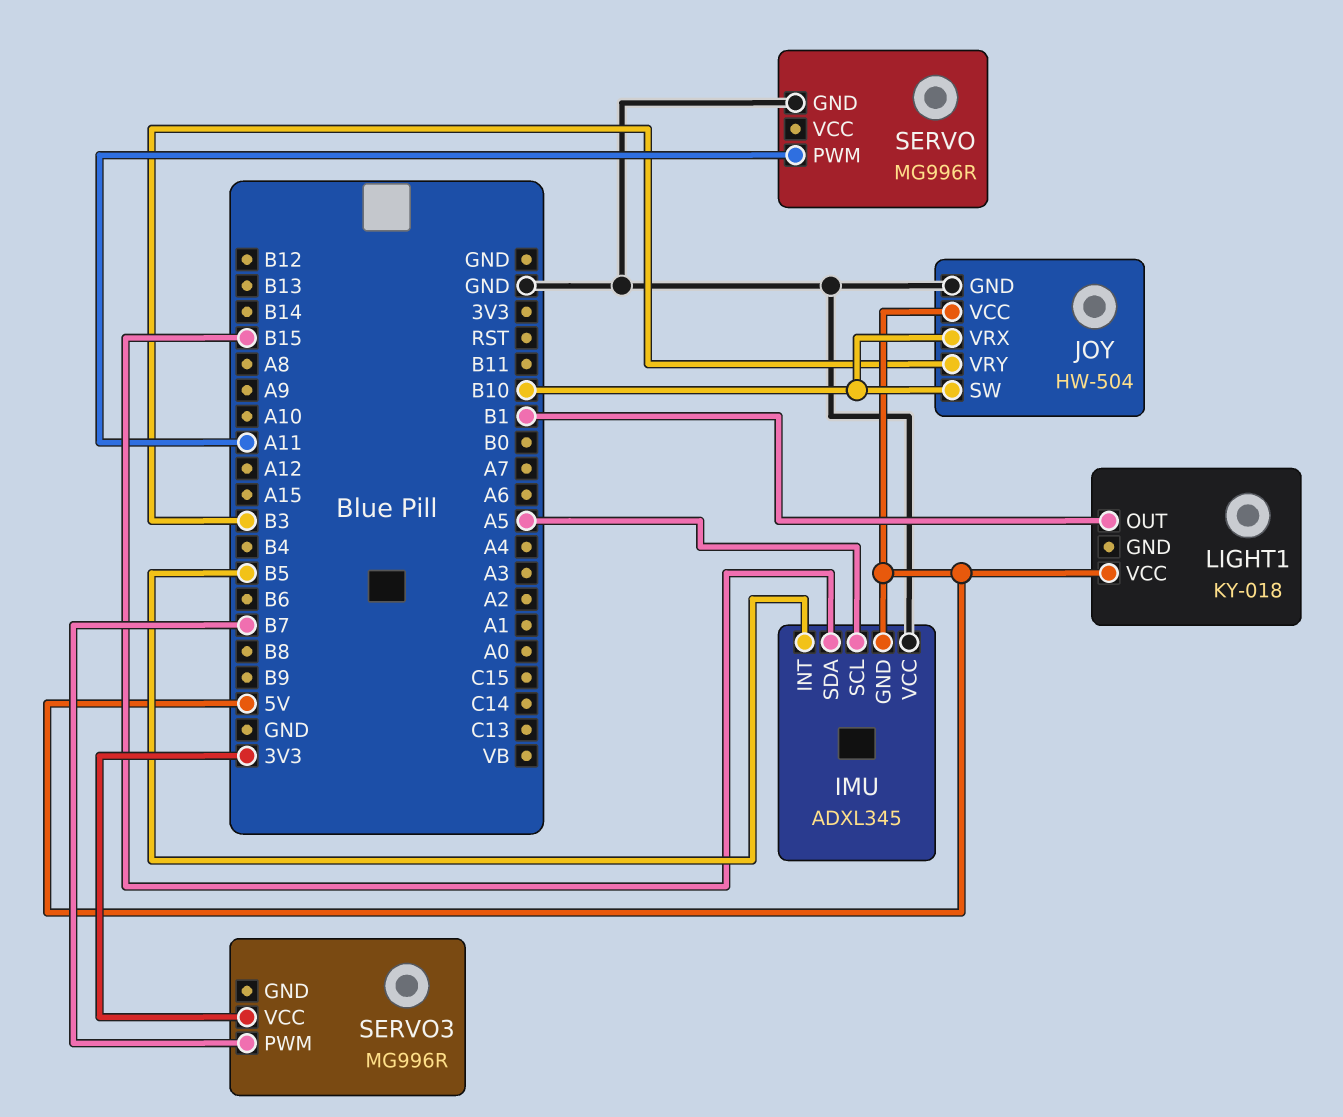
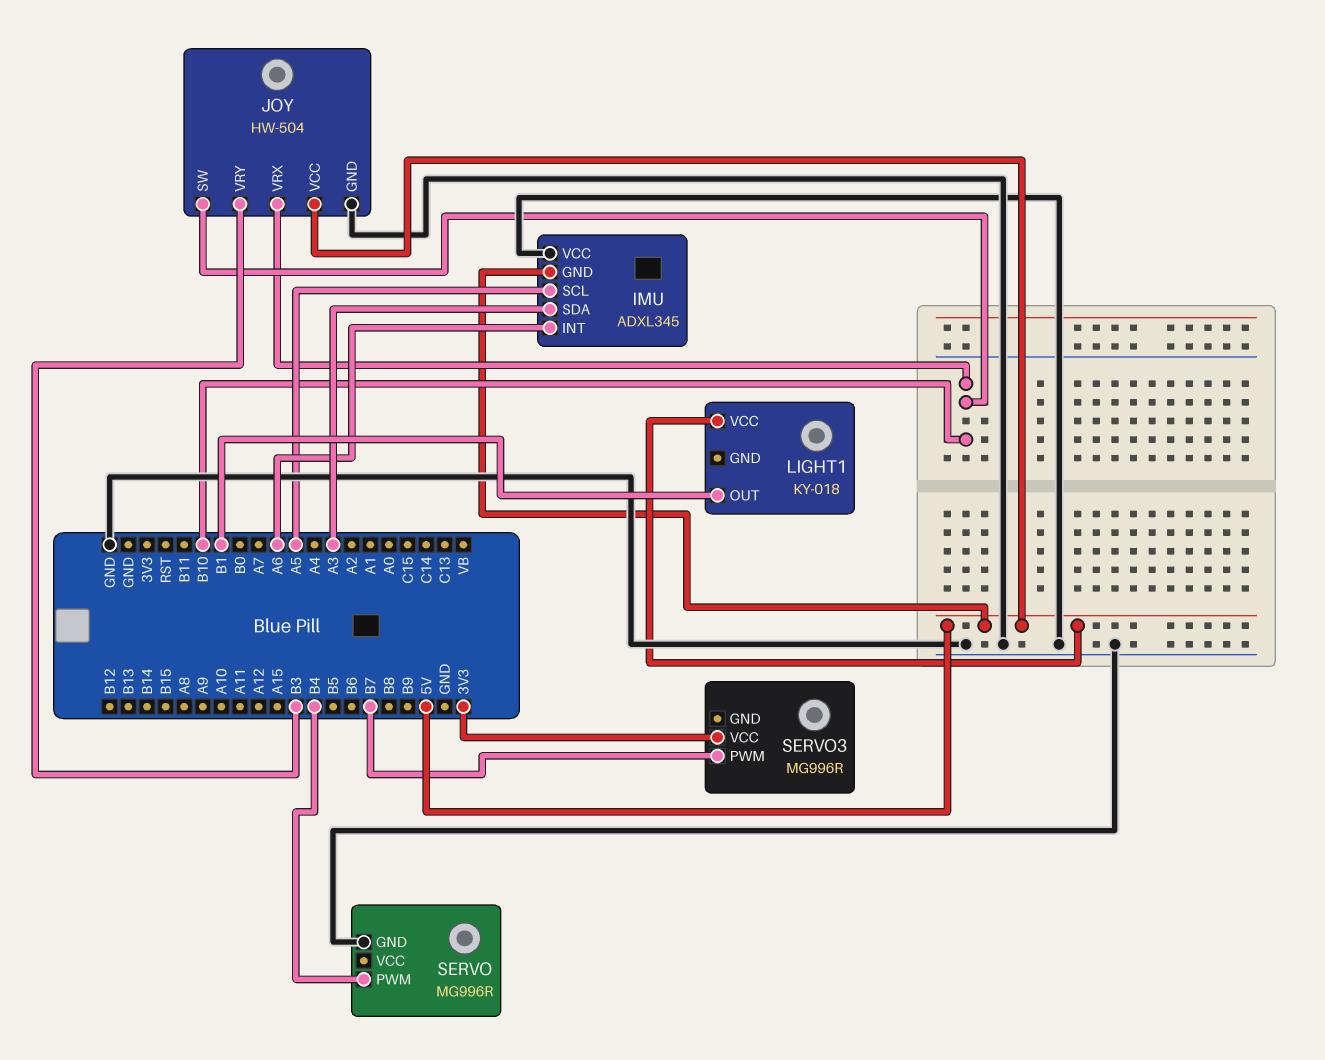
IMU pin INT: B5 -> A6
IMU pin SDA: B15 -> A3
SERVO pin PWM: A11 -> B4

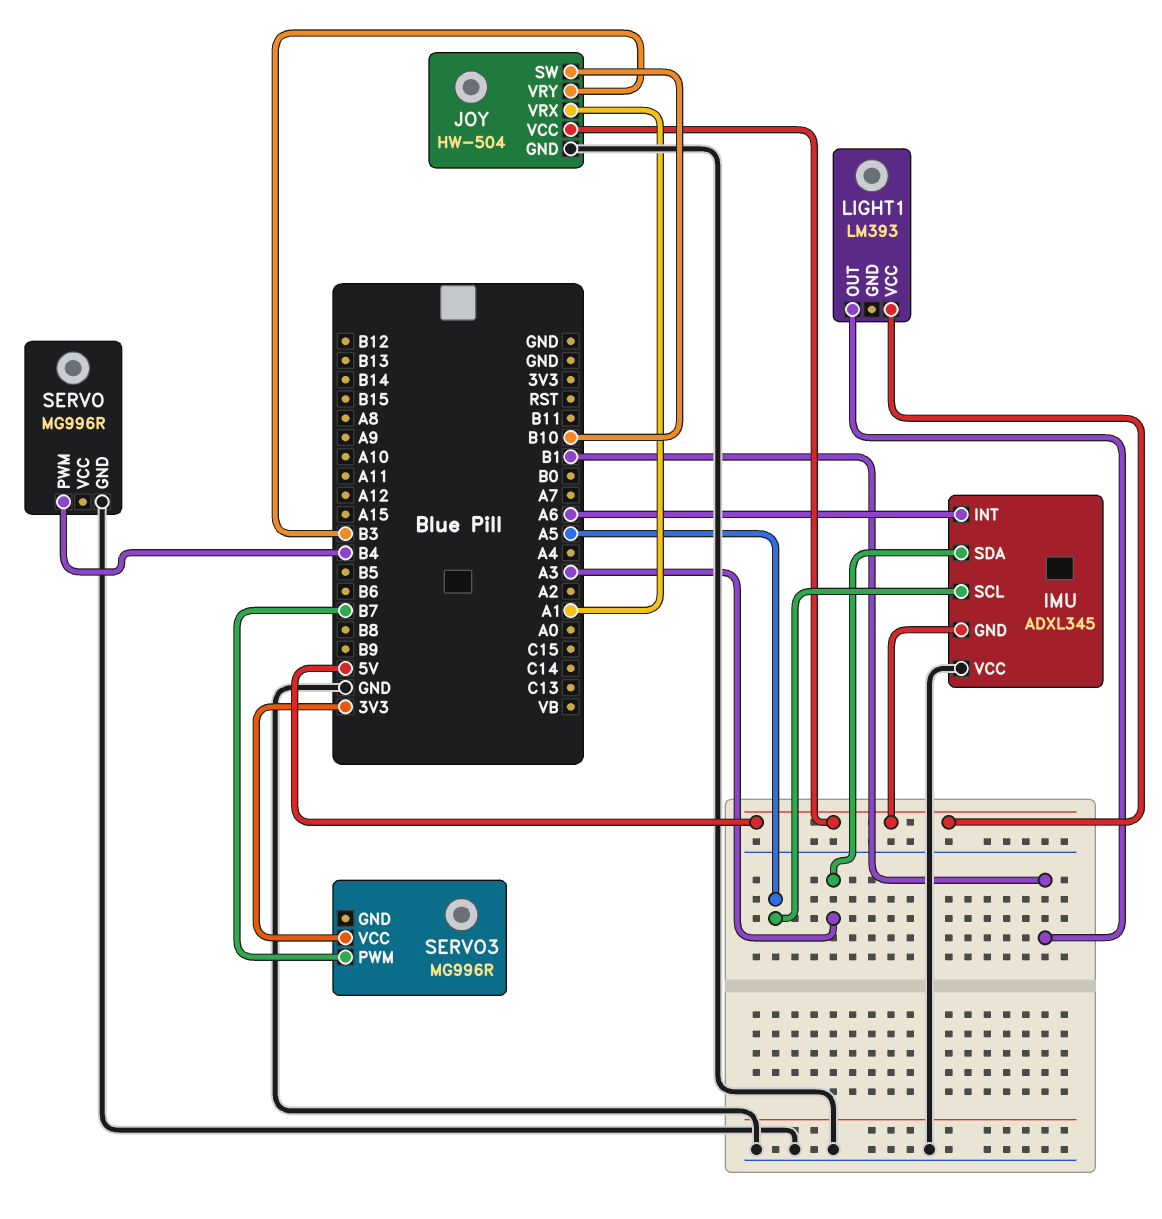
JOY pin VRX: B10 -> A1
LIGHT1: KY-018 -> LM393

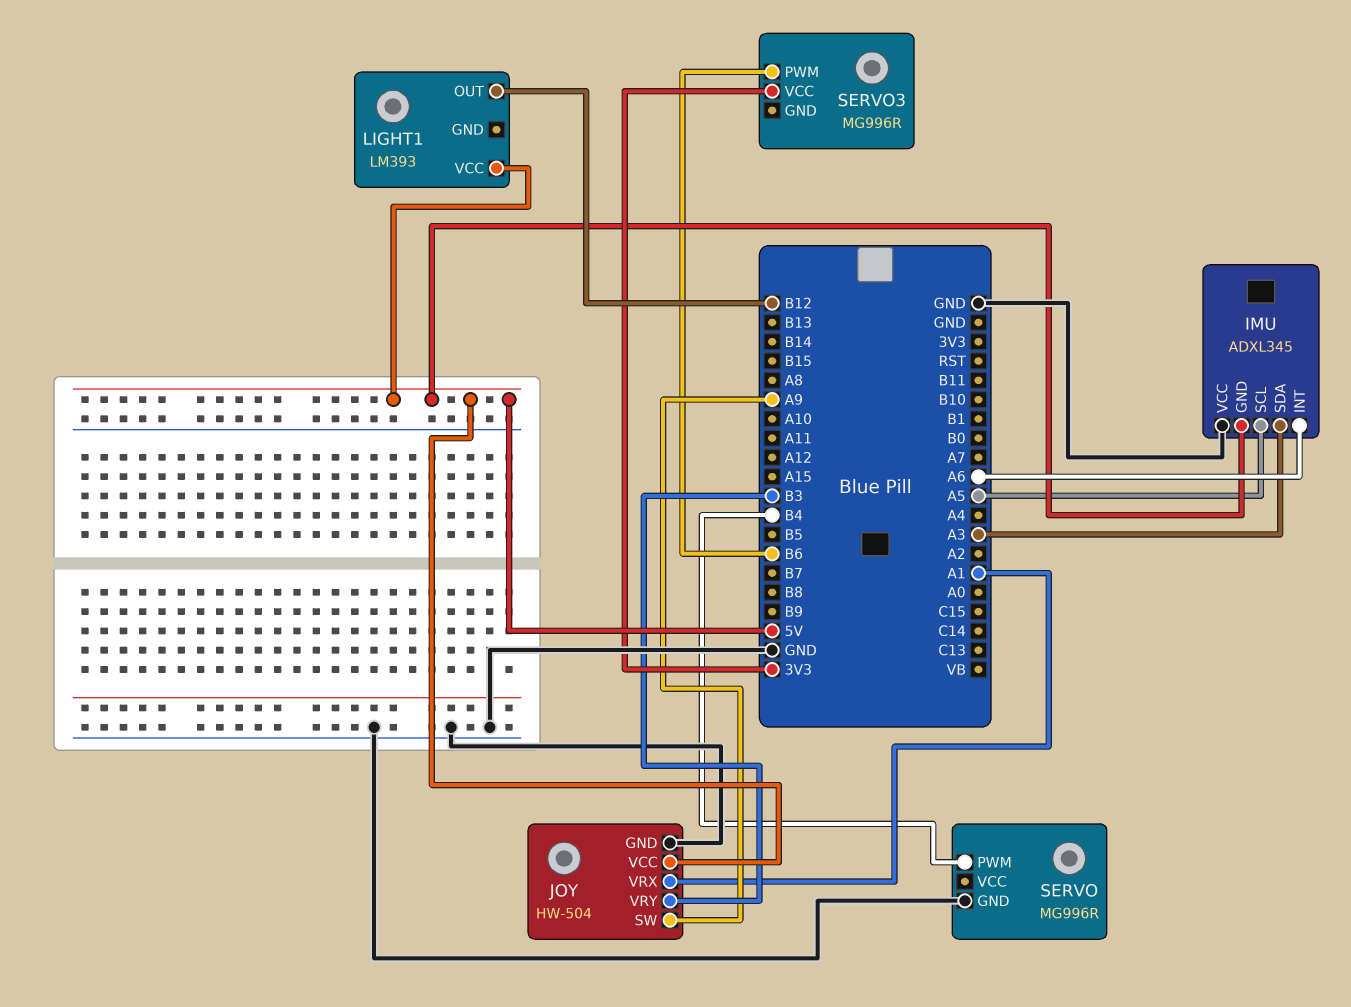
JOY pin SW: B10 -> A9
LIGHT1 pin OUT: B1 -> B12
SERVO3 pin PWM: B7 -> B6

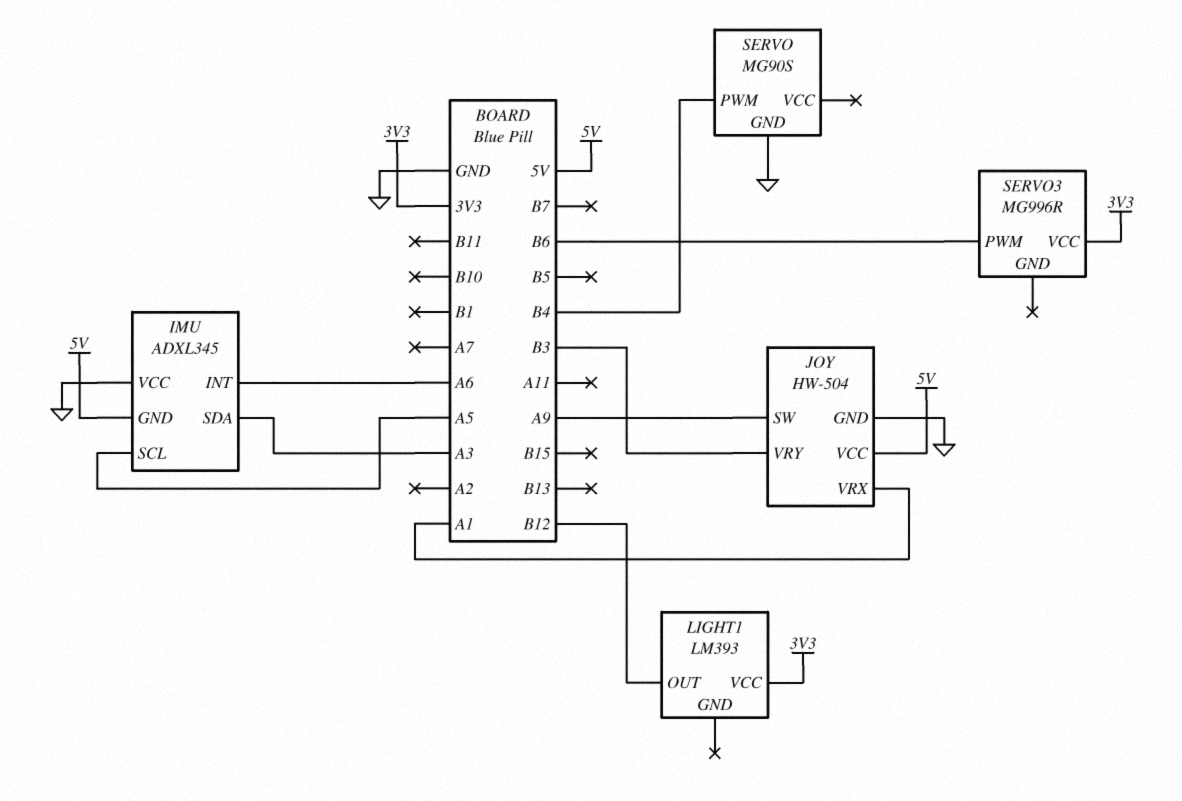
LIGHT1 pin VCC: 5V -> 3V3
SERVO: MG996R -> MG90S

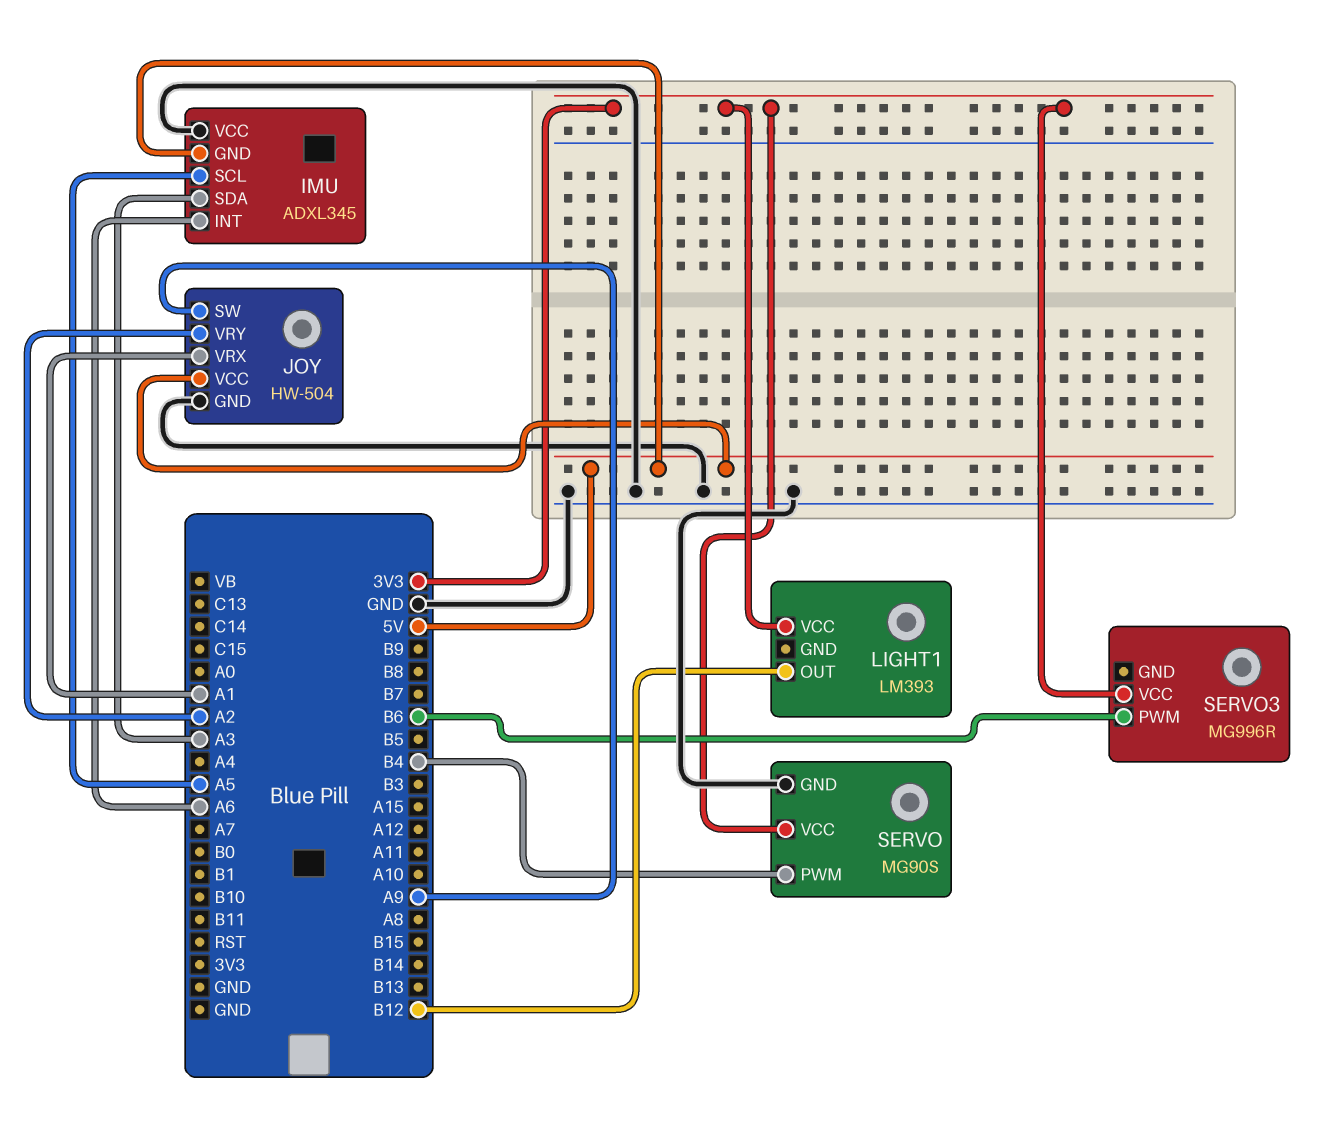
JOY pin VRY: B3 -> A2
SERVO pin VCC: none -> 3V3

